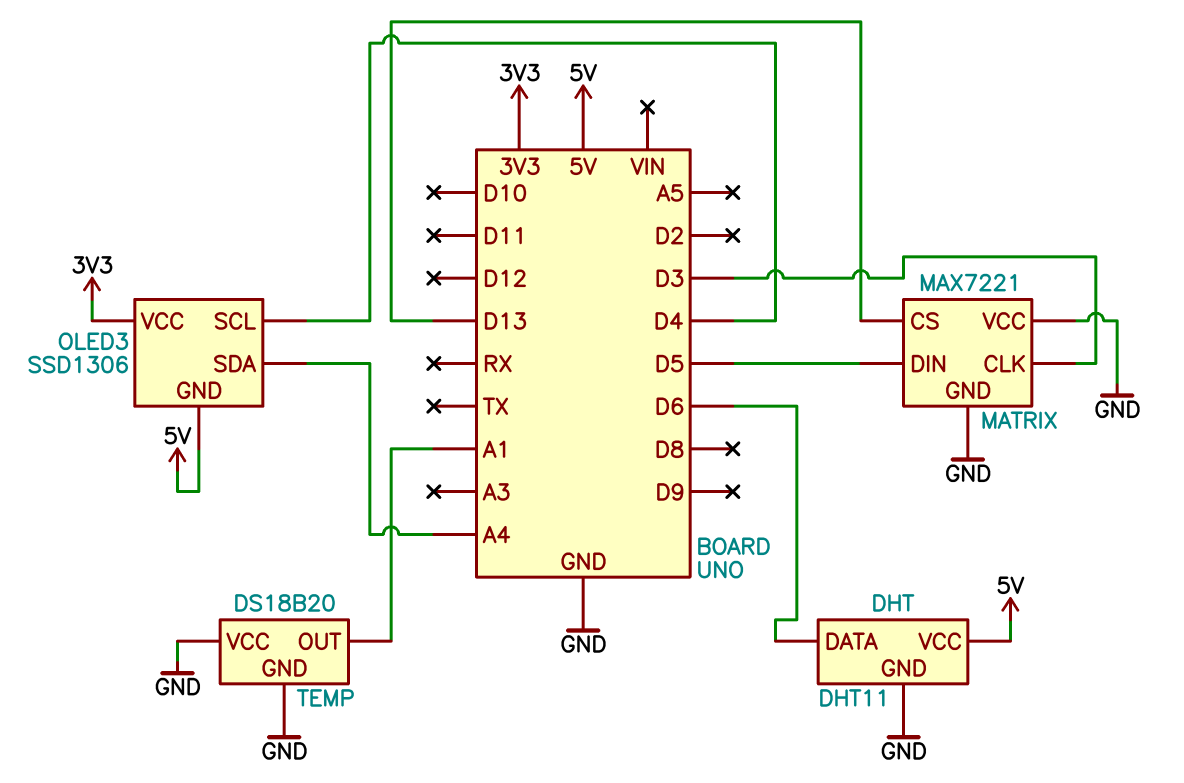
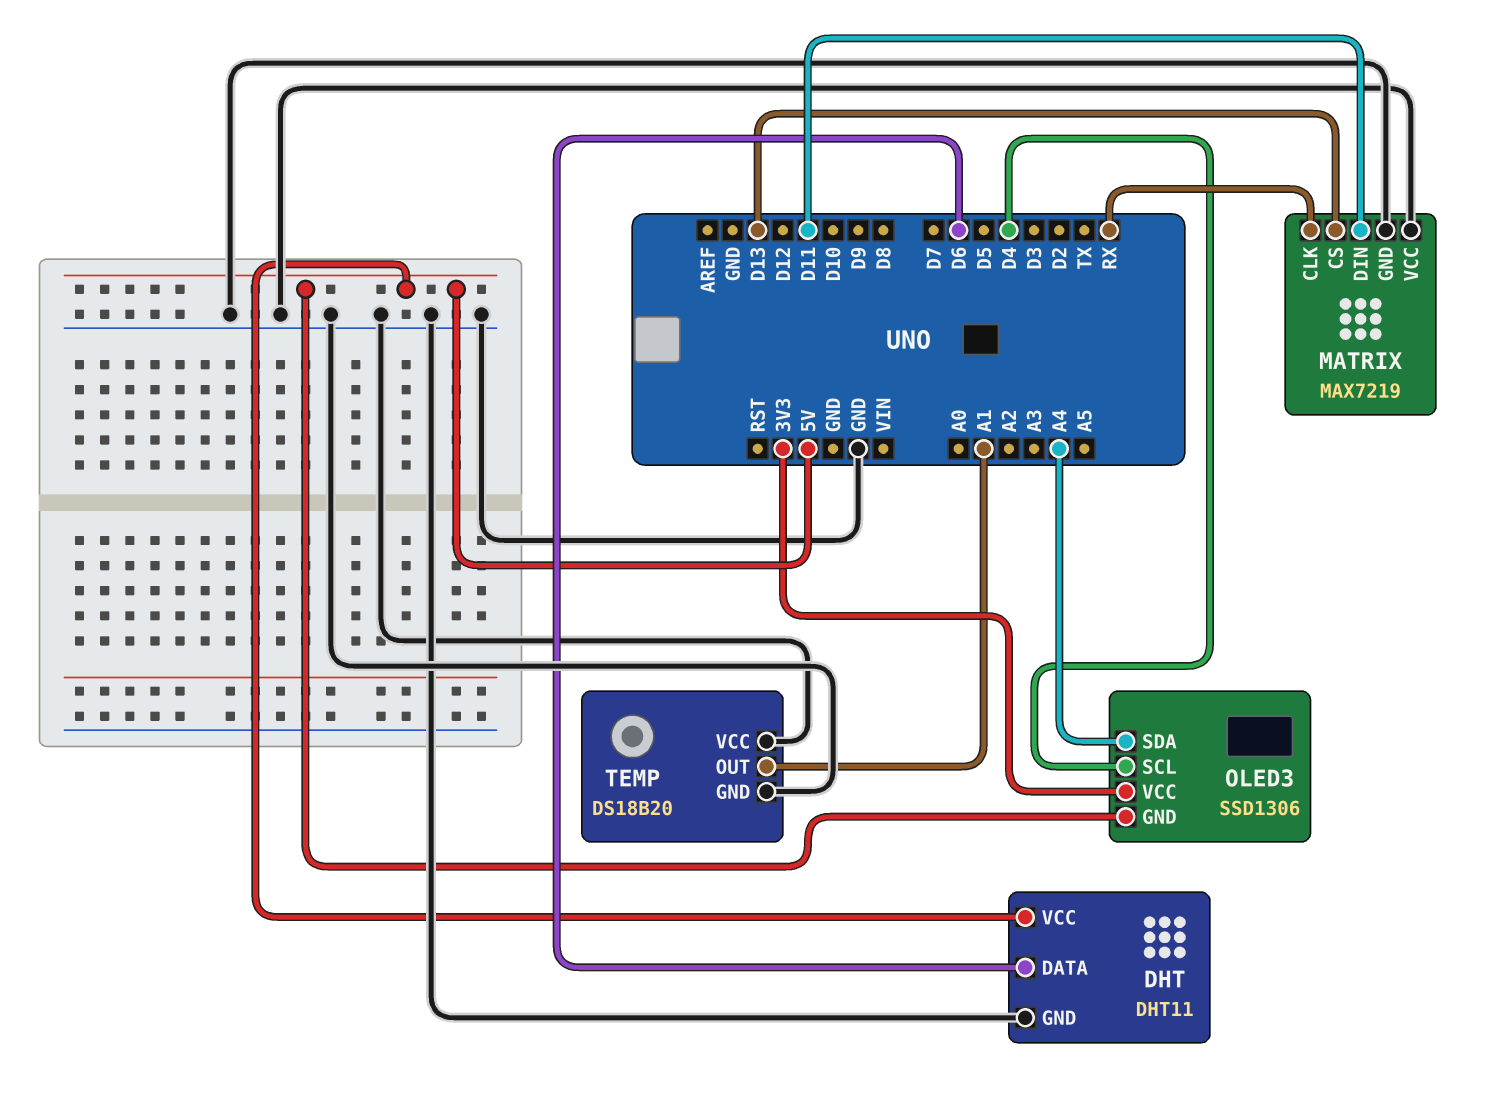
MATRIX: MAX7221 -> MAX7219
MATRIX pin CLK: D3 -> RX
MATRIX pin DIN: D5 -> D11

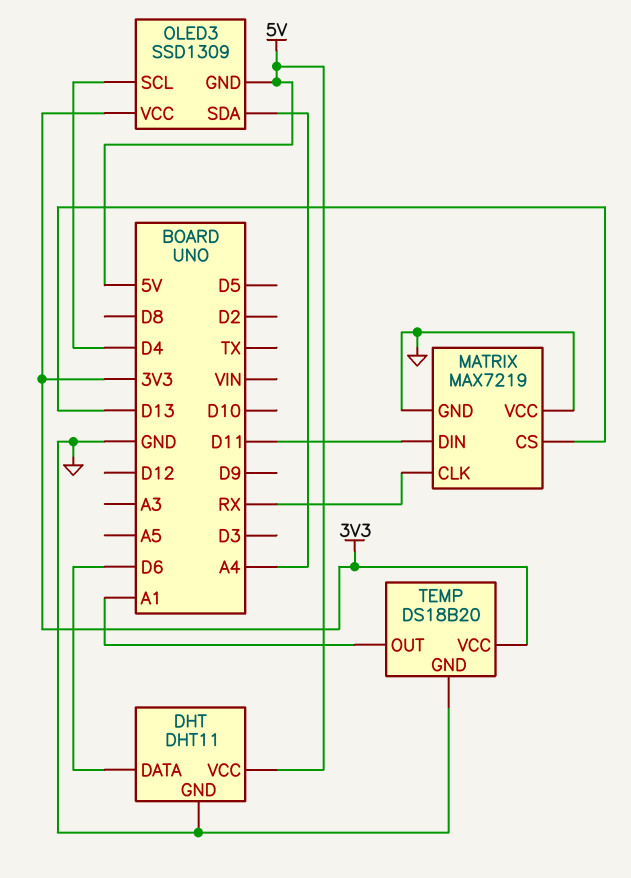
OLED3: SSD1306 -> SSD1309
TEMP pin VCC: GND -> 3V3

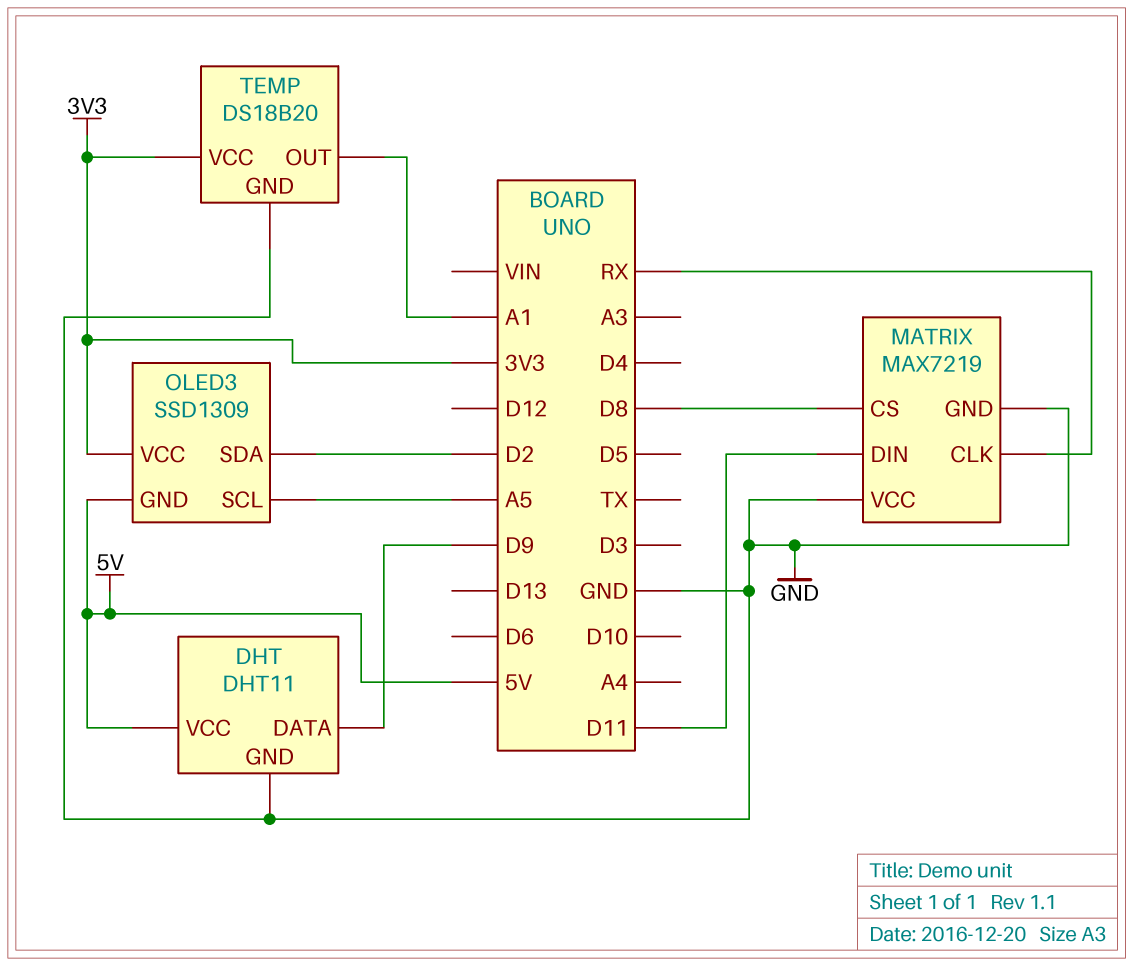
DHT pin DATA: D6 -> D9
MATRIX pin CS: D13 -> D8
OLED3 pin SCL: D4 -> A5
OLED3 pin SDA: A4 -> D2

